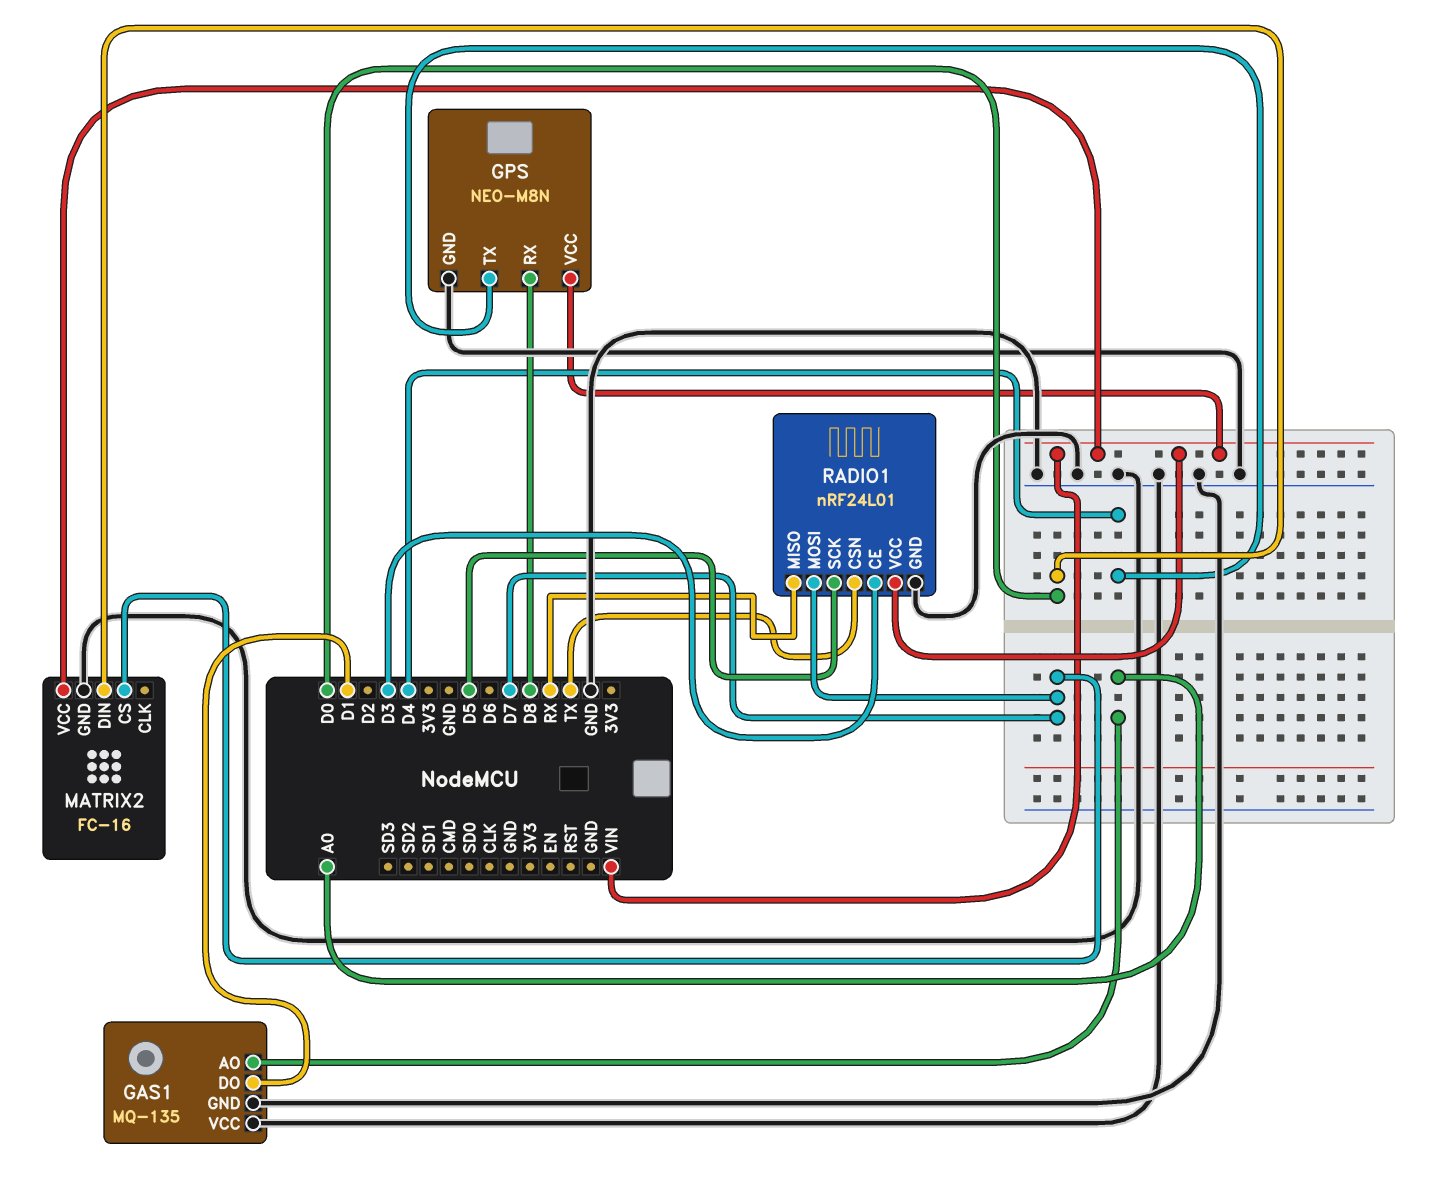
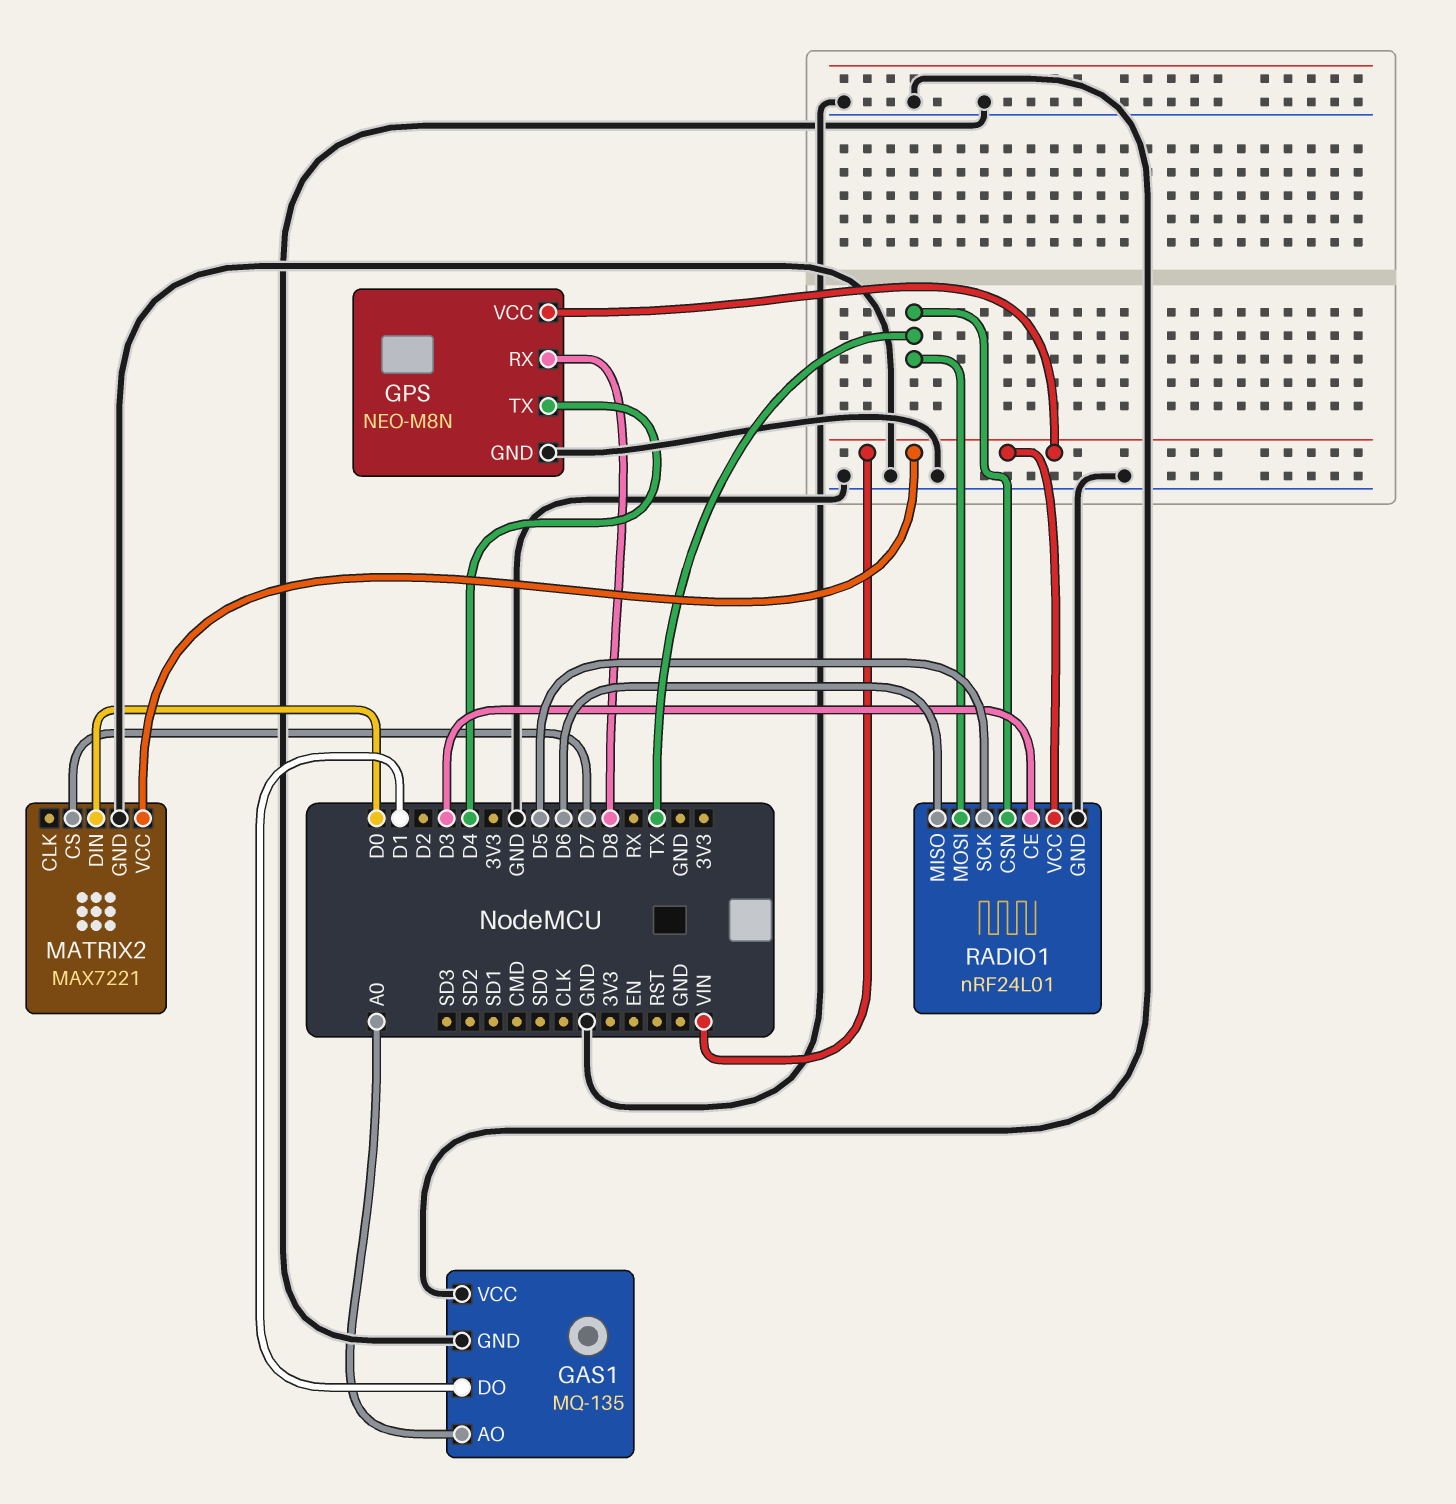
MATRIX2: FC-16 -> MAX7221
RADIO1 pin MISO: RX -> D6
RADIO1 pin MOSI: D7 -> TX

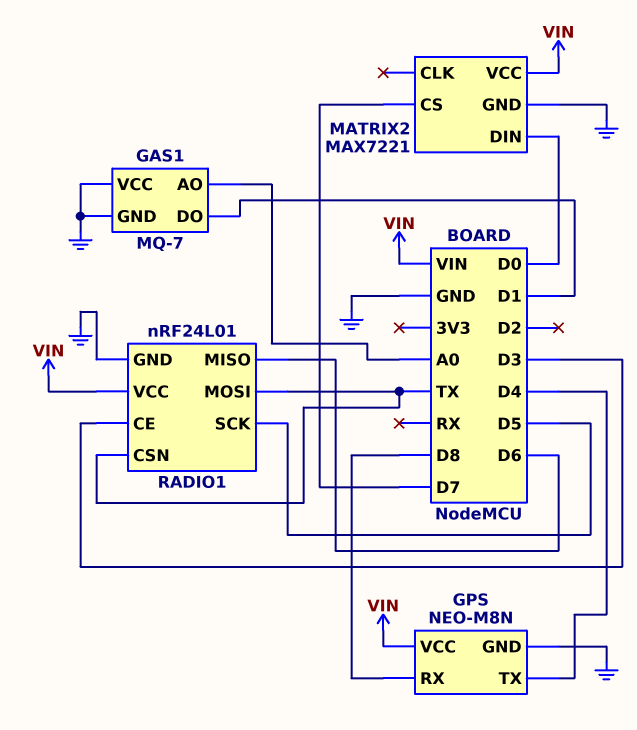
GAS1: MQ-135 -> MQ-7

